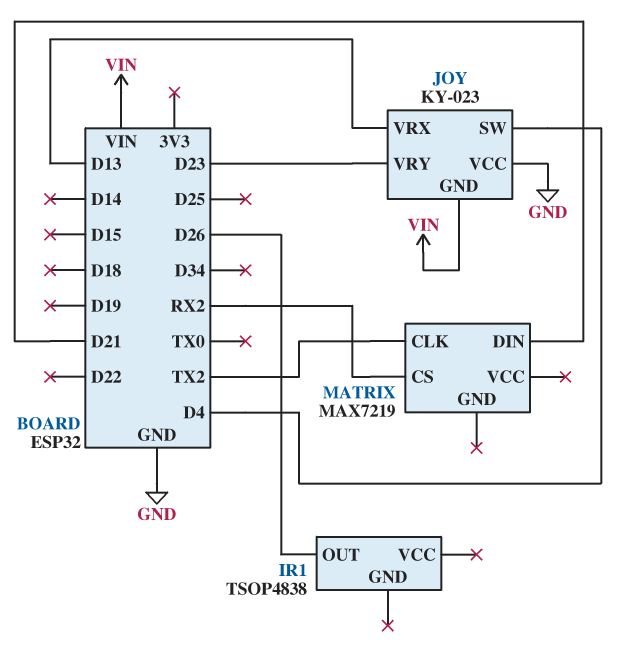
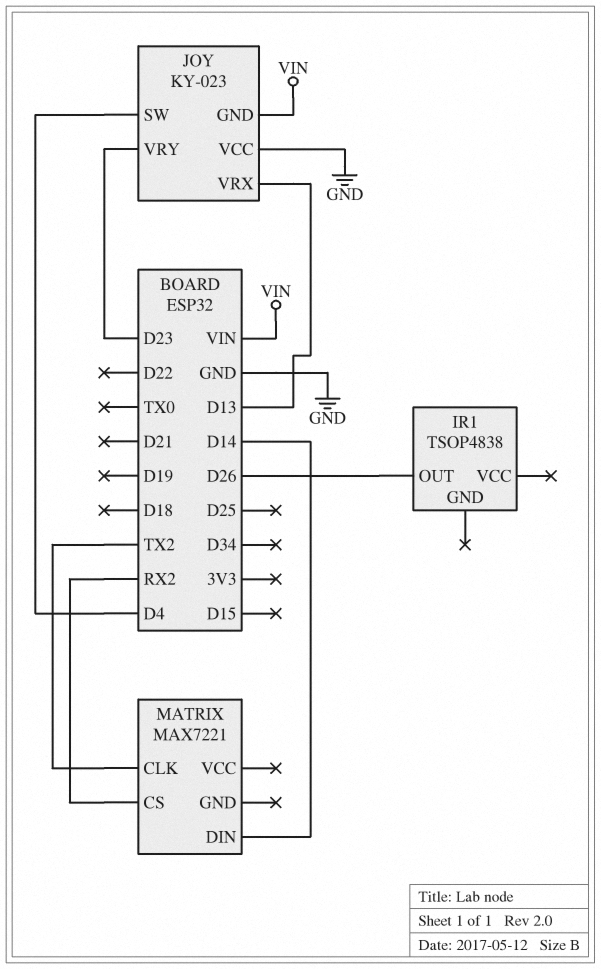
MATRIX: MAX7219 -> MAX7221
MATRIX pin DIN: D21 -> D14

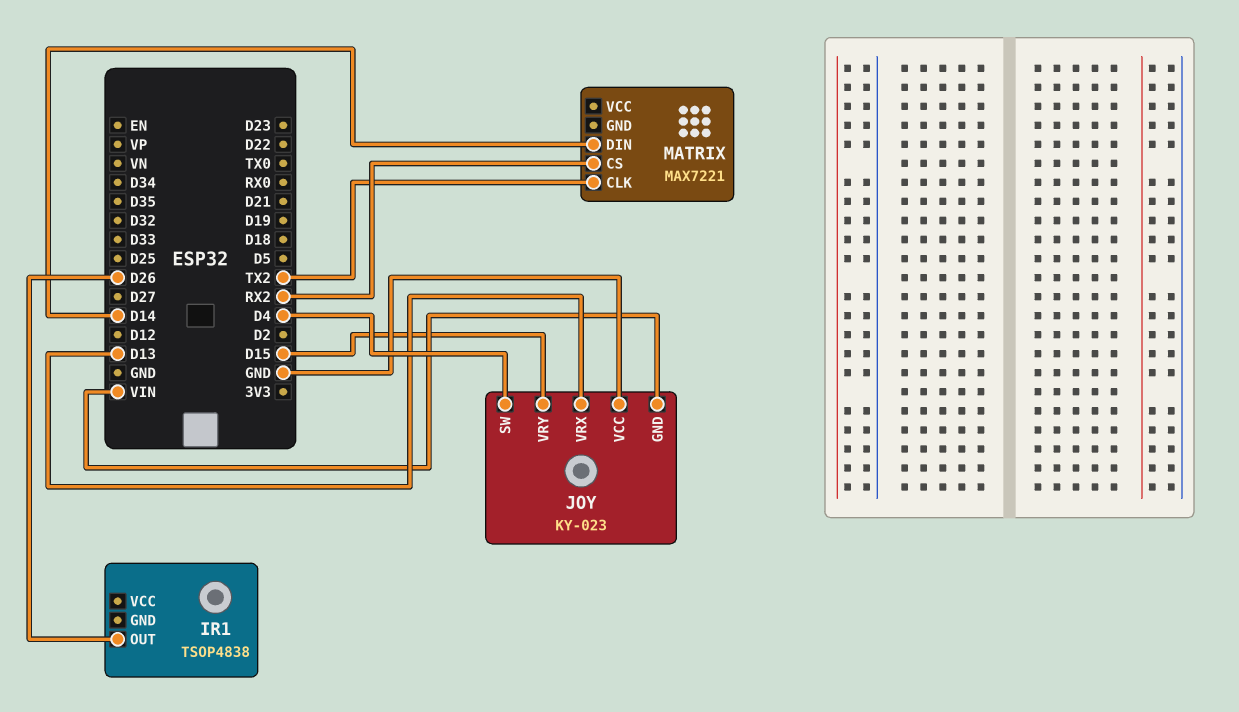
JOY pin VRY: D23 -> D15

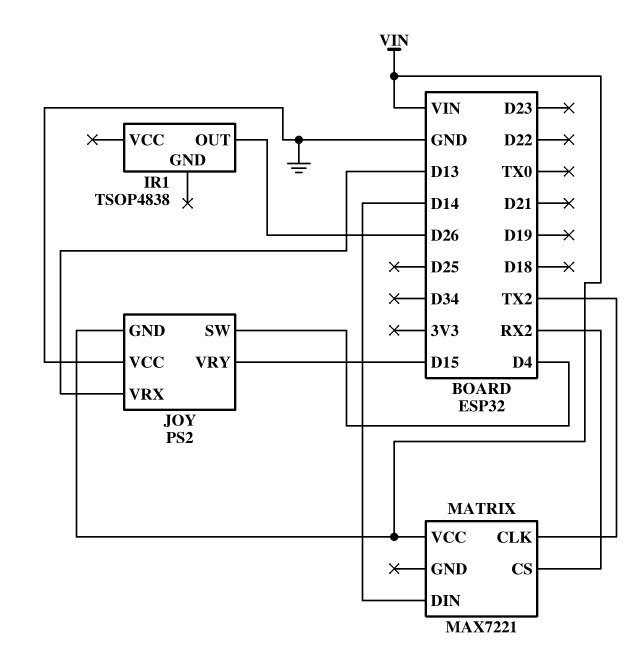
JOY: KY-023 -> PS2
MATRIX pin VCC: none -> VIN

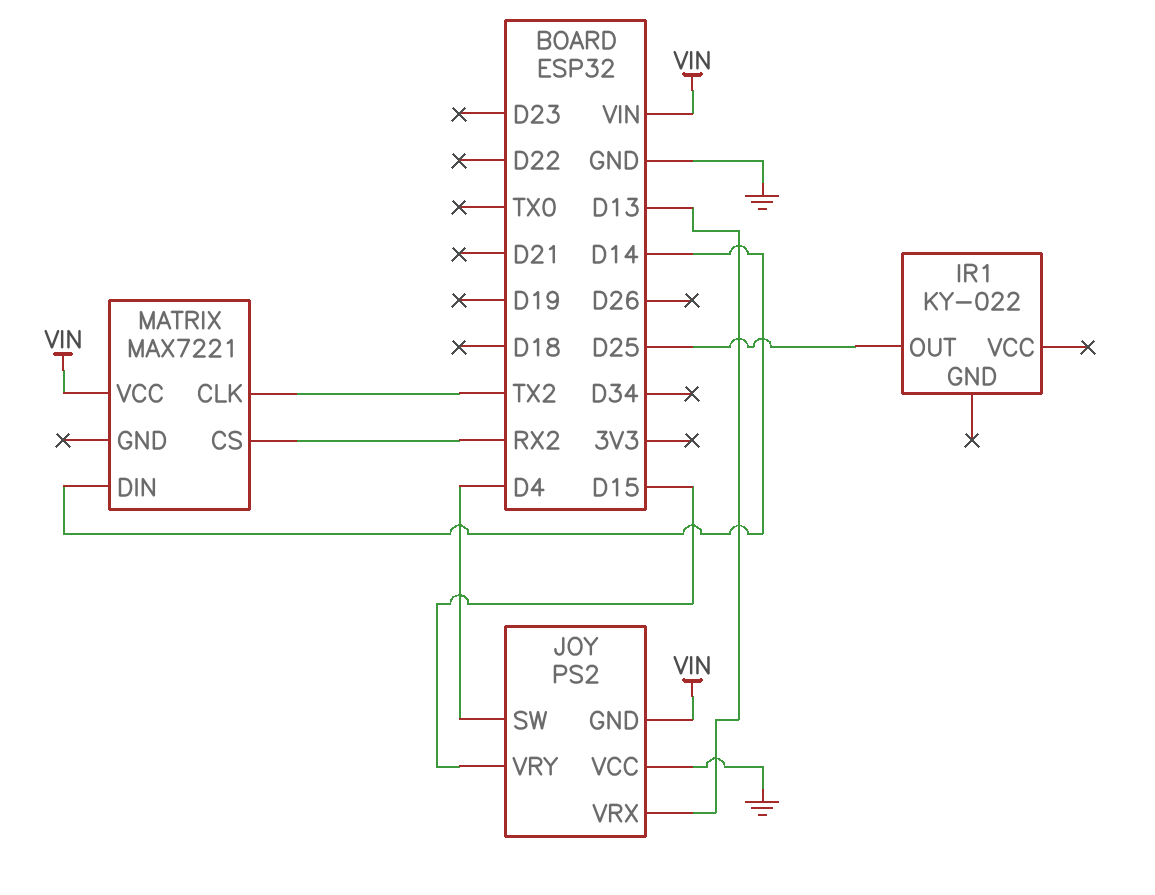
IR1: TSOP4838 -> KY-022
IR1 pin OUT: D26 -> D25

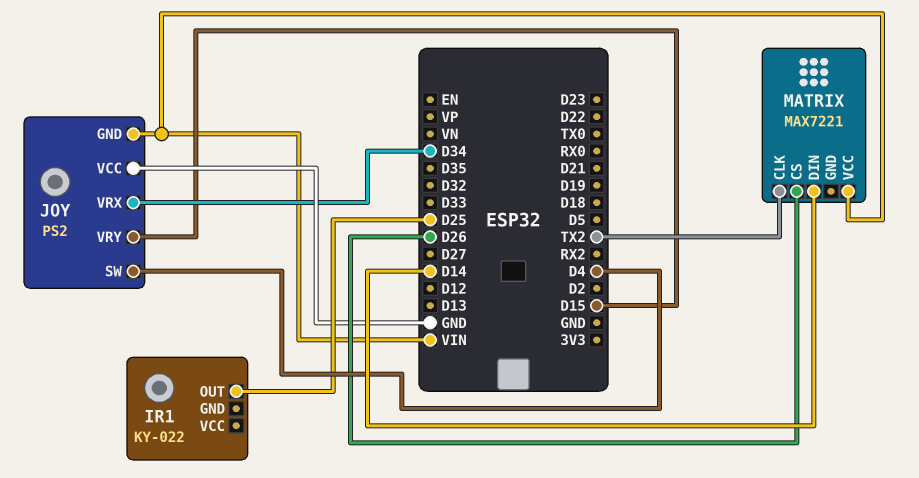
JOY pin VRX: D13 -> D34
MATRIX pin CS: RX2 -> D26

